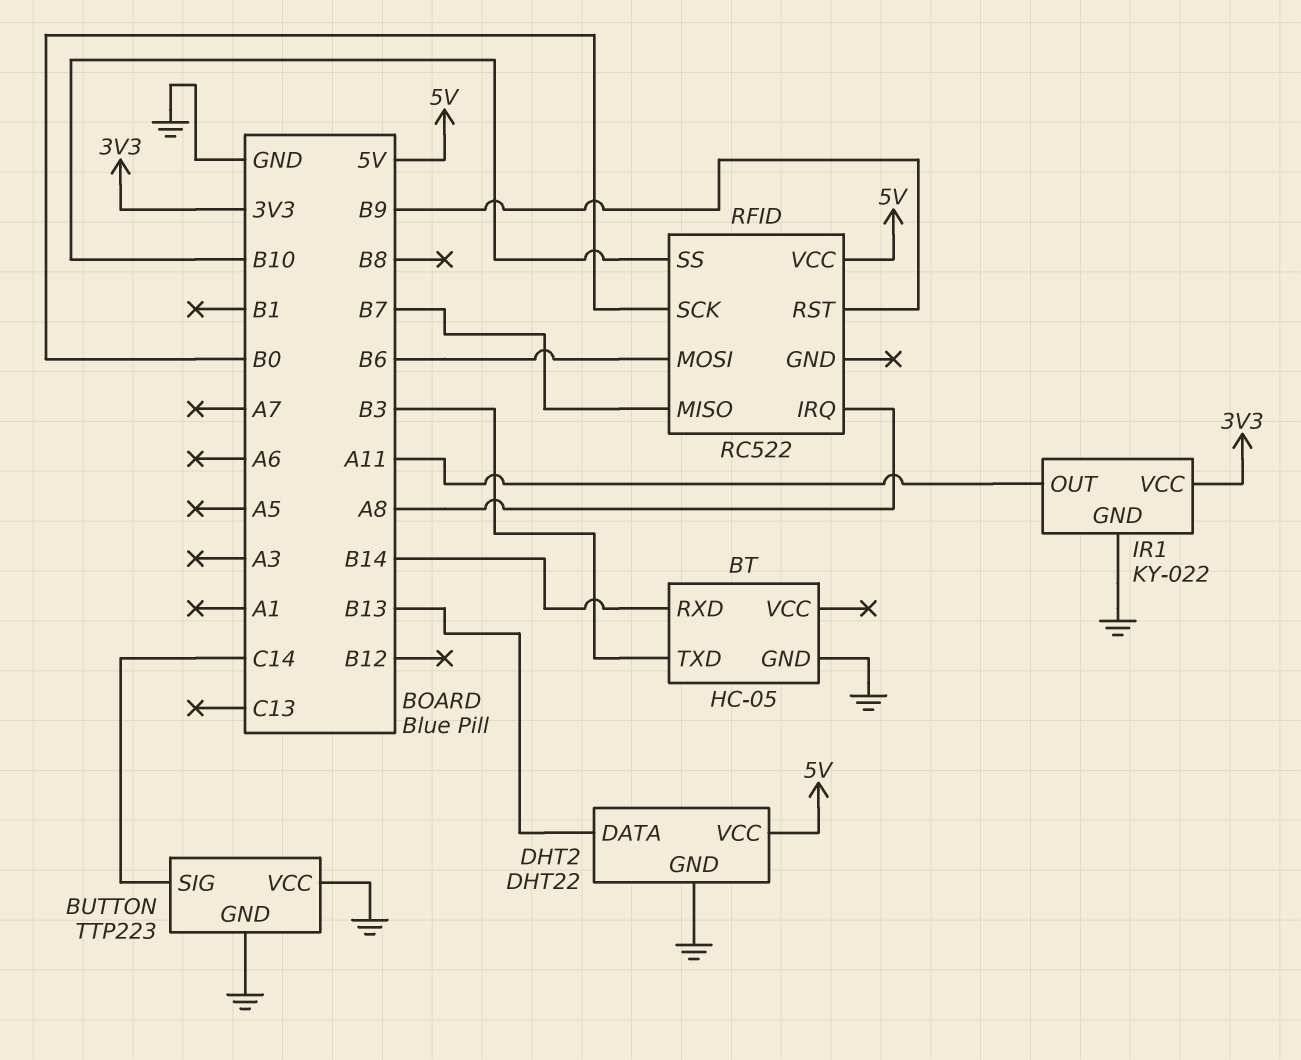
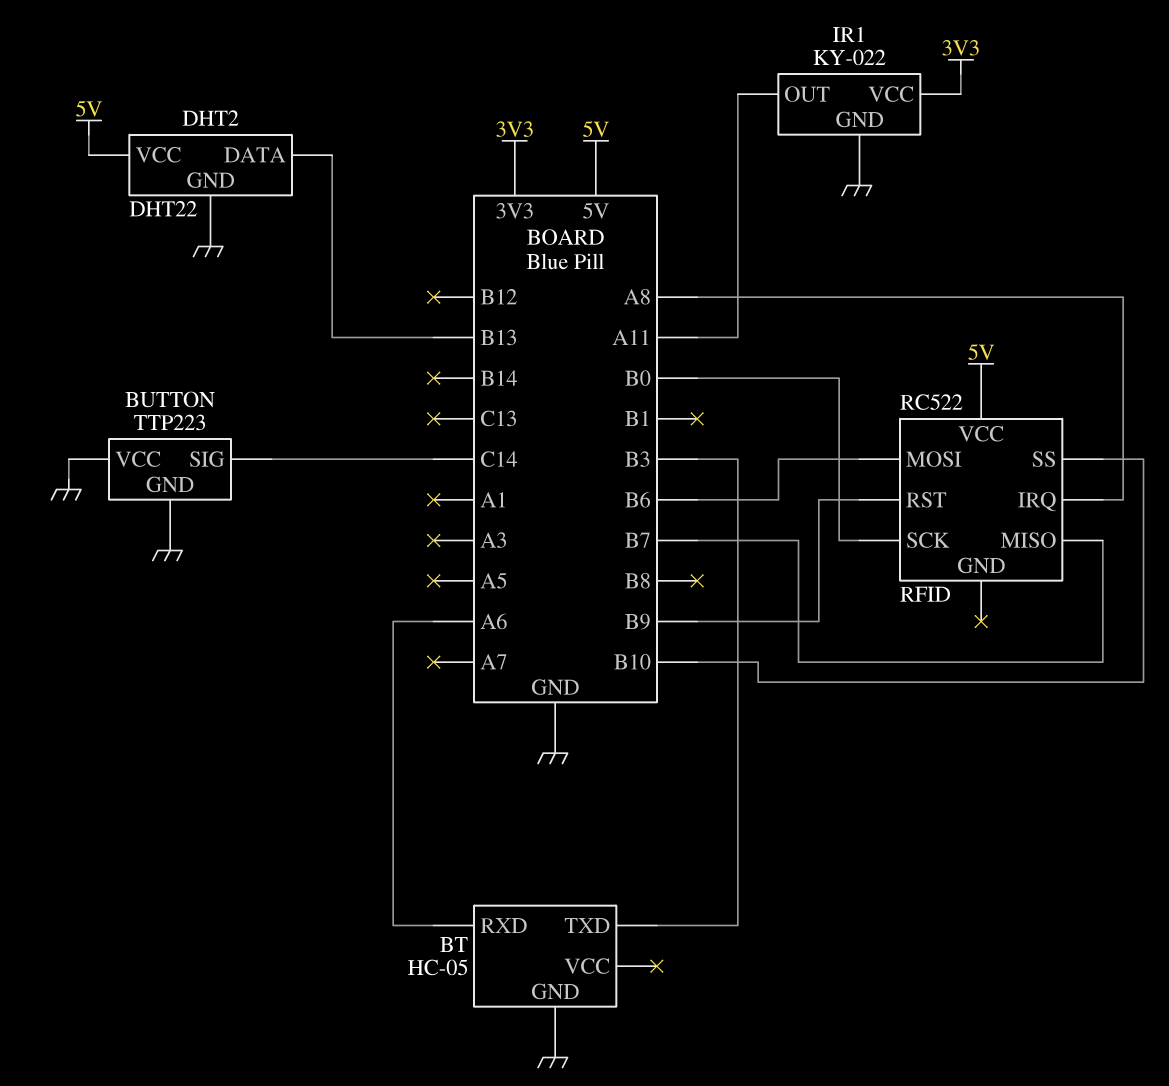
BT pin RXD: B14 -> A6

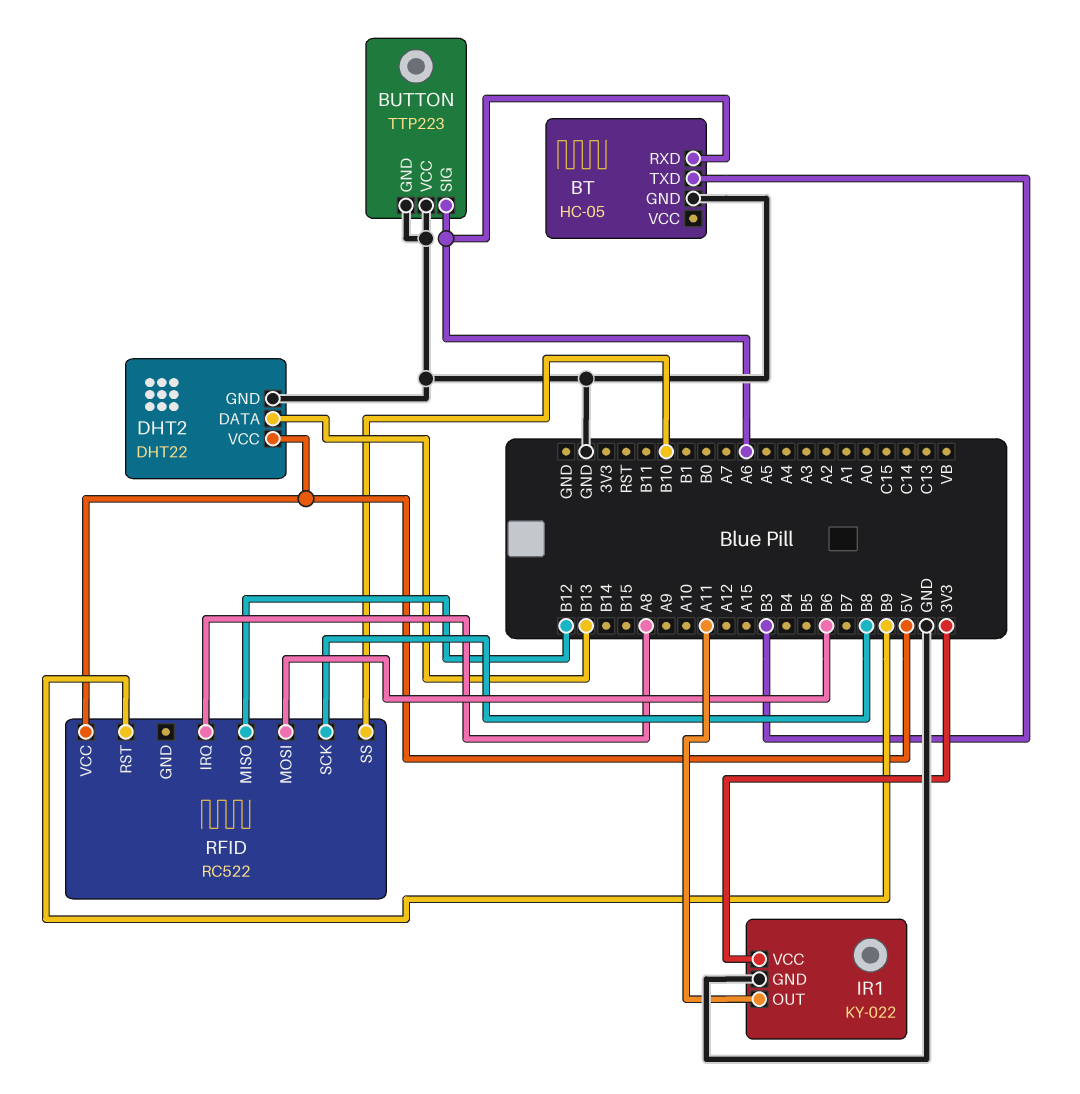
BUTTON pin SIG: C14 -> A6
RFID pin MISO: B7 -> B12
RFID pin SCK: B0 -> B8

